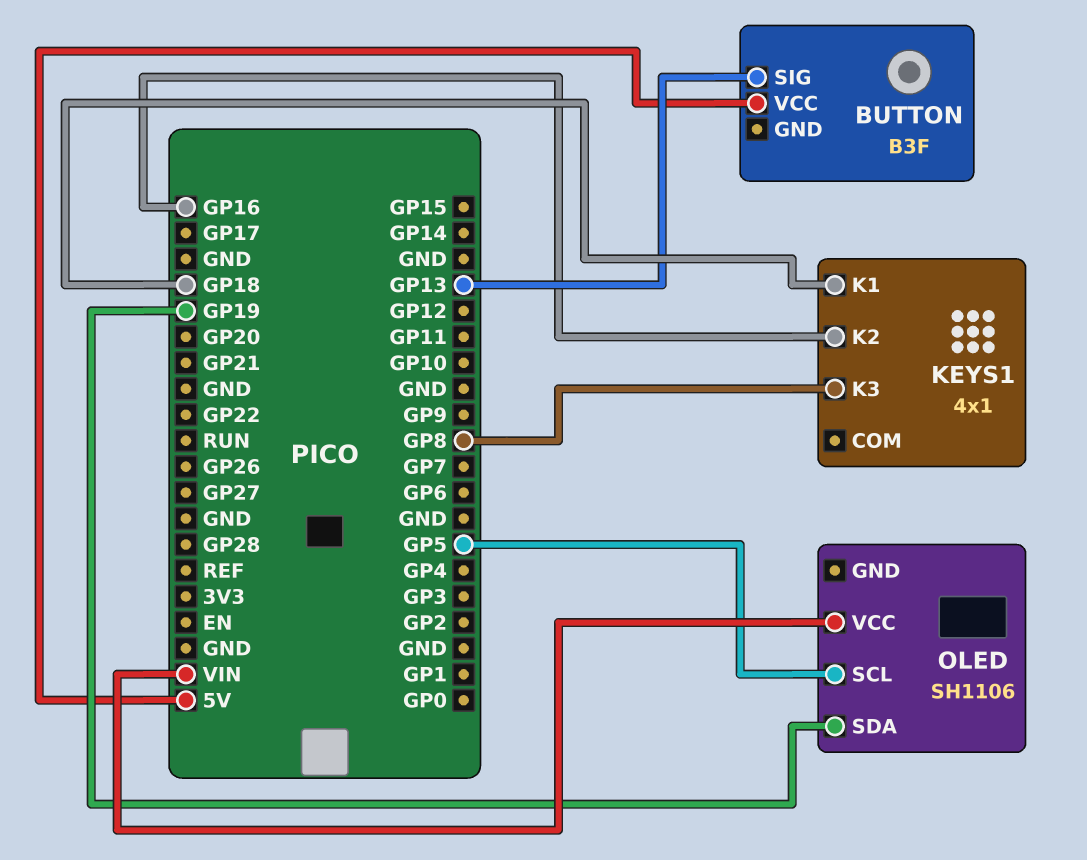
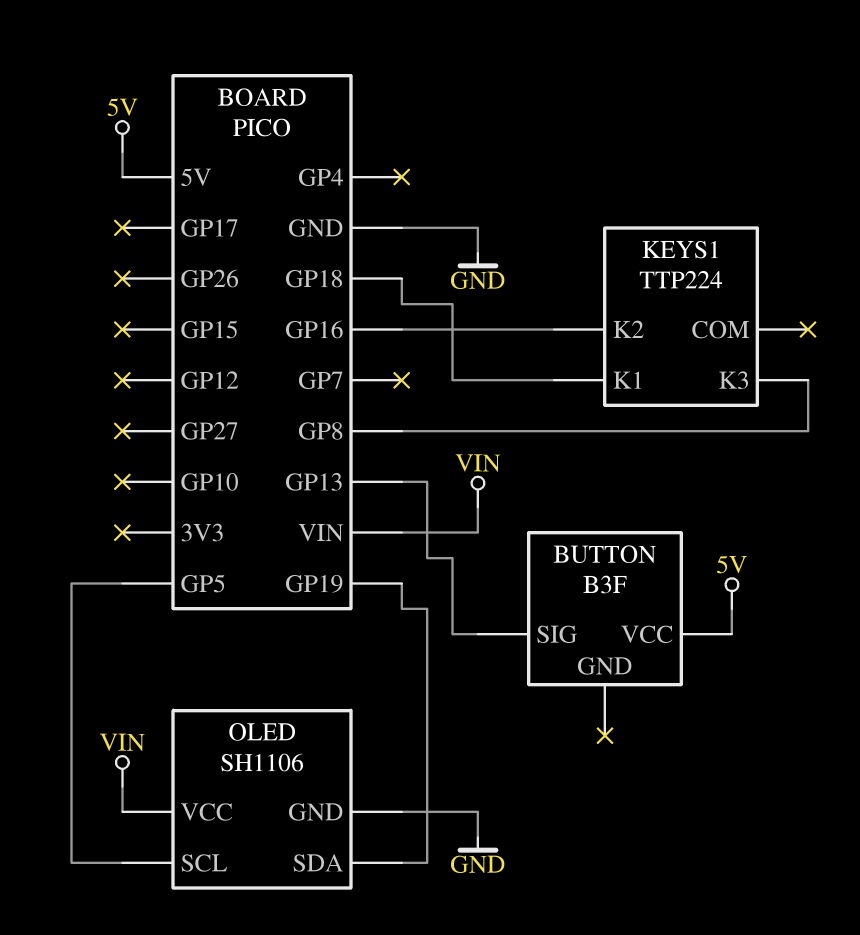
KEYS1: 4x1 -> TTP224
OLED pin GND: none -> GND

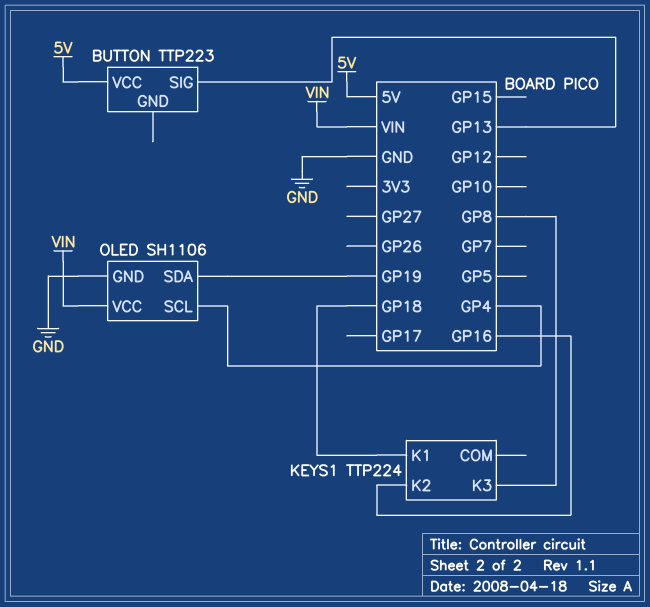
BUTTON: B3F -> TTP223
OLED pin SCL: GP5 -> GP4

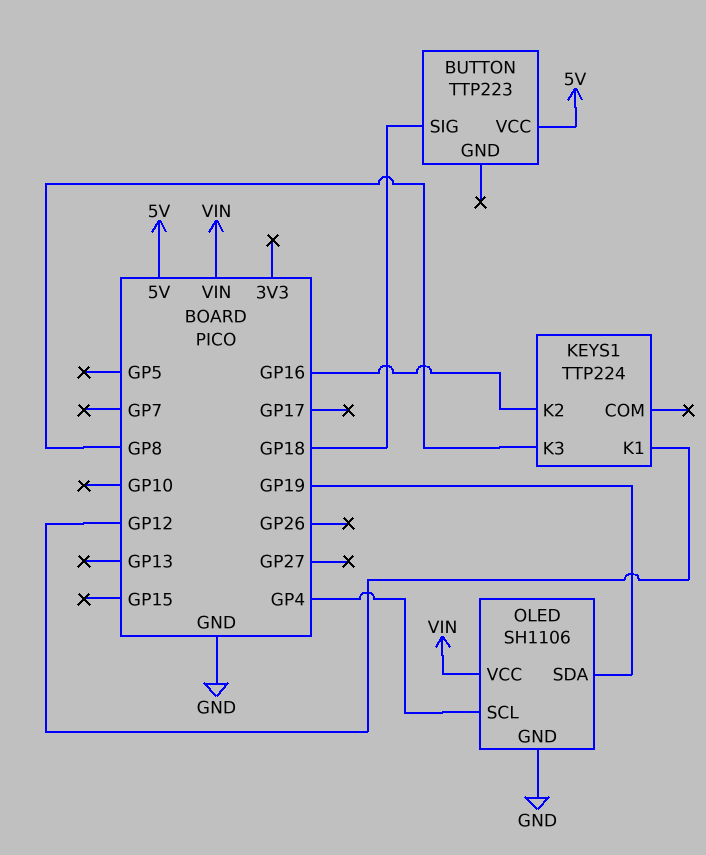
BUTTON pin SIG: GP13 -> GP18
KEYS1 pin K1: GP18 -> GP12

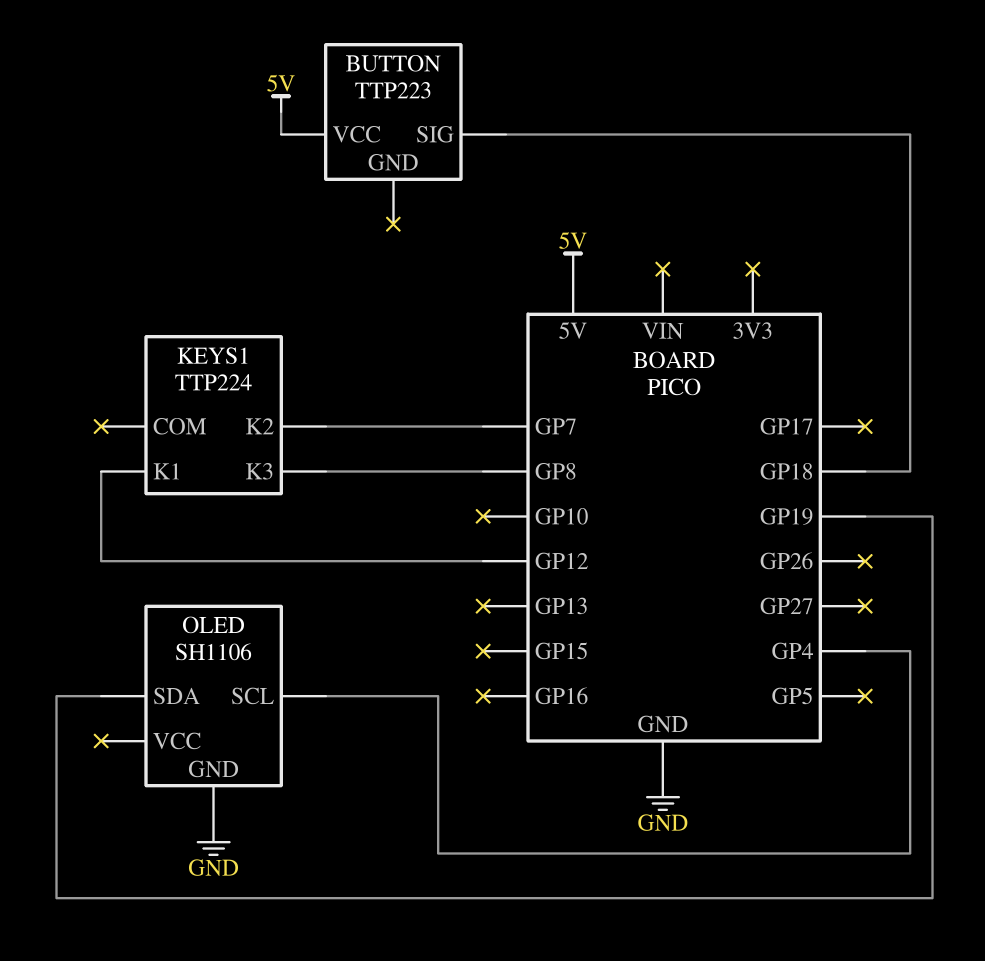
KEYS1 pin K2: GP16 -> GP7
OLED pin VCC: VIN -> none

